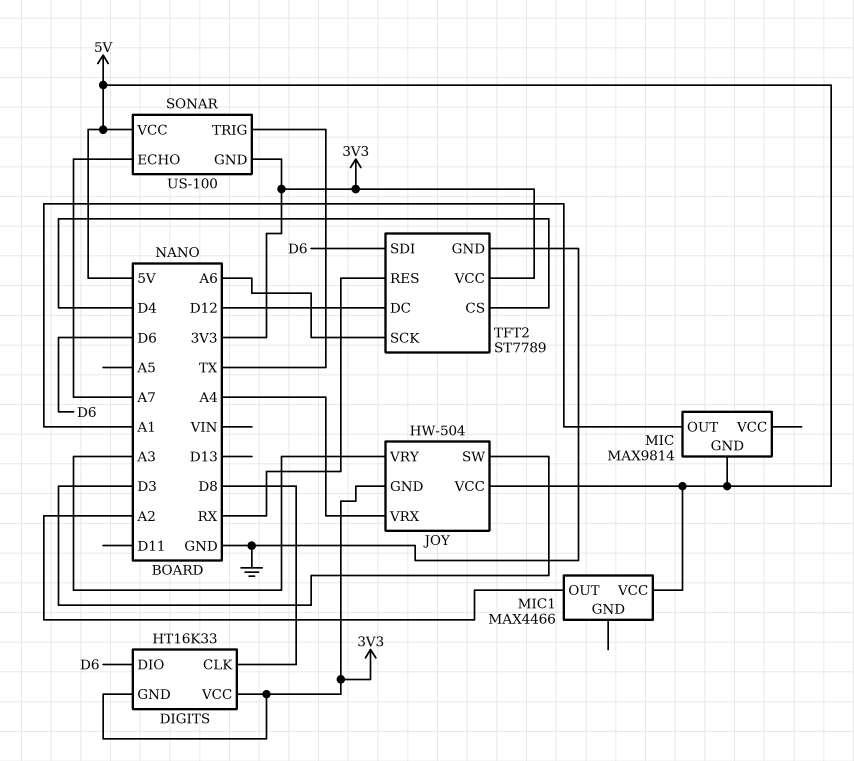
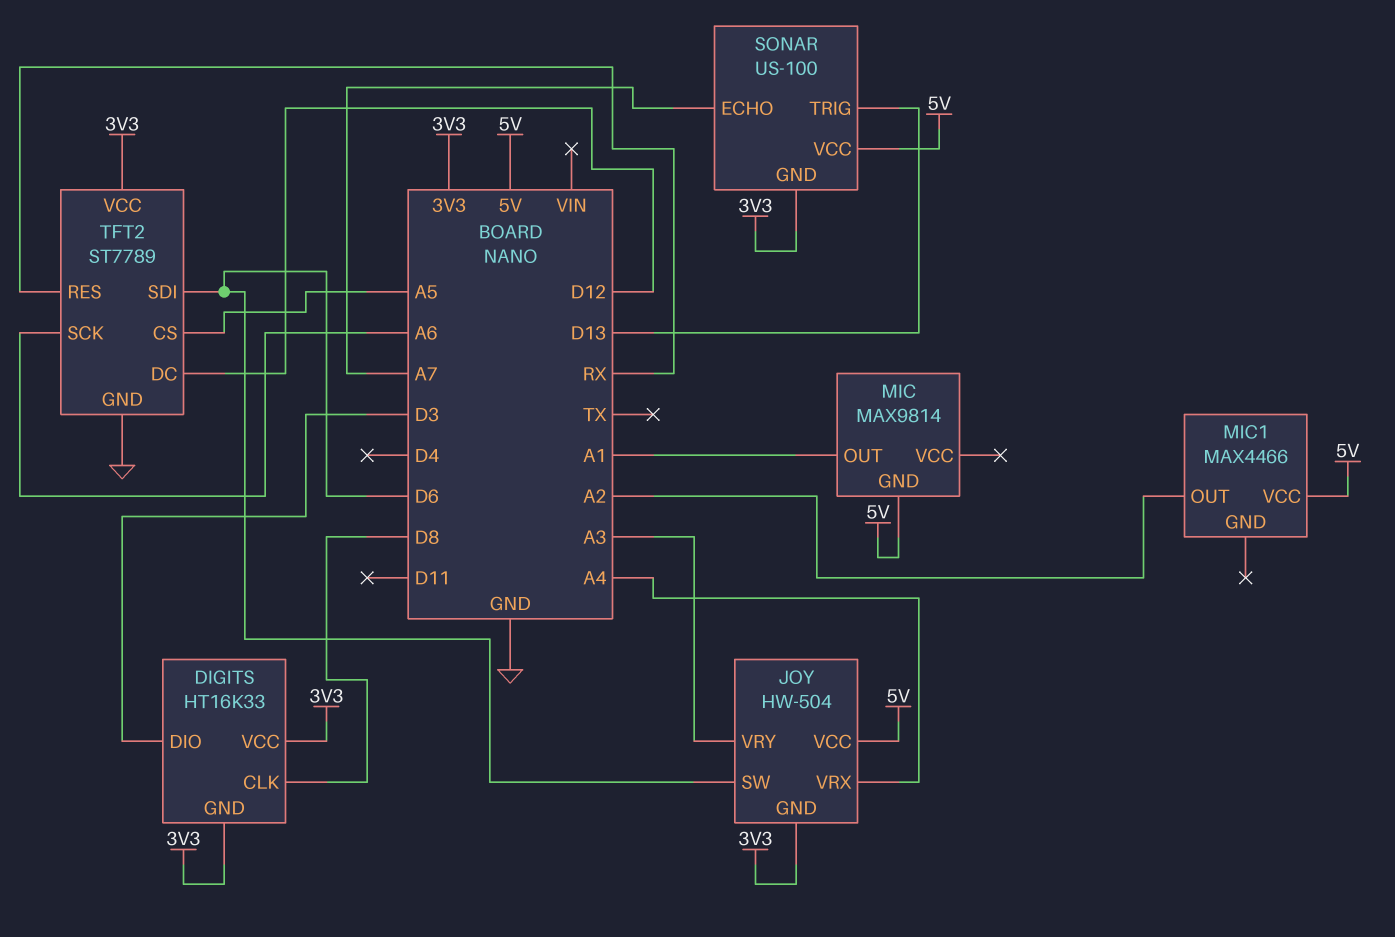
DIGITS pin DIO: D6 -> D3
JOY pin SW: D3 -> D6
SONAR pin TRIG: TX -> D13
TFT2 pin CS: D4 -> A5

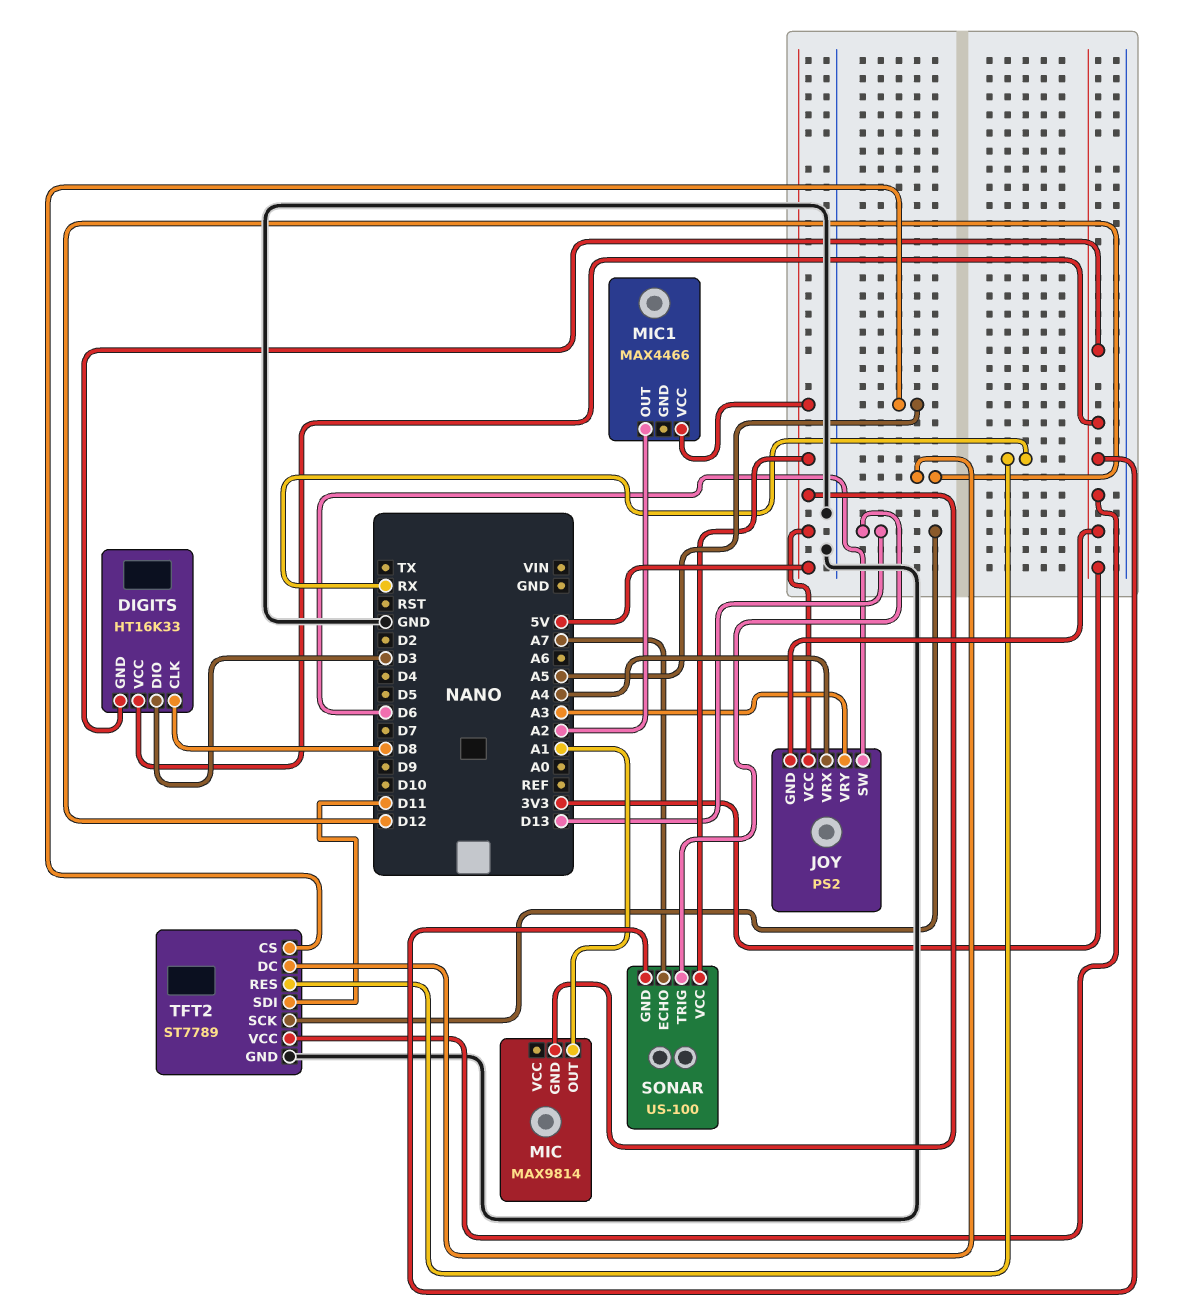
JOY: HW-504 -> PS2
TFT2 pin SCK: A6 -> D13
TFT2 pin SDI: D6 -> D11

